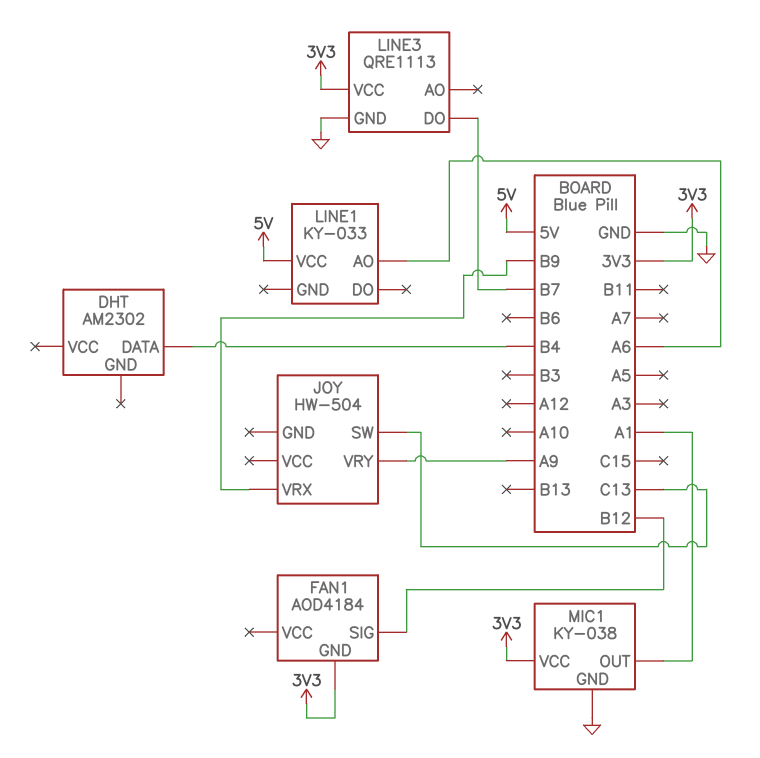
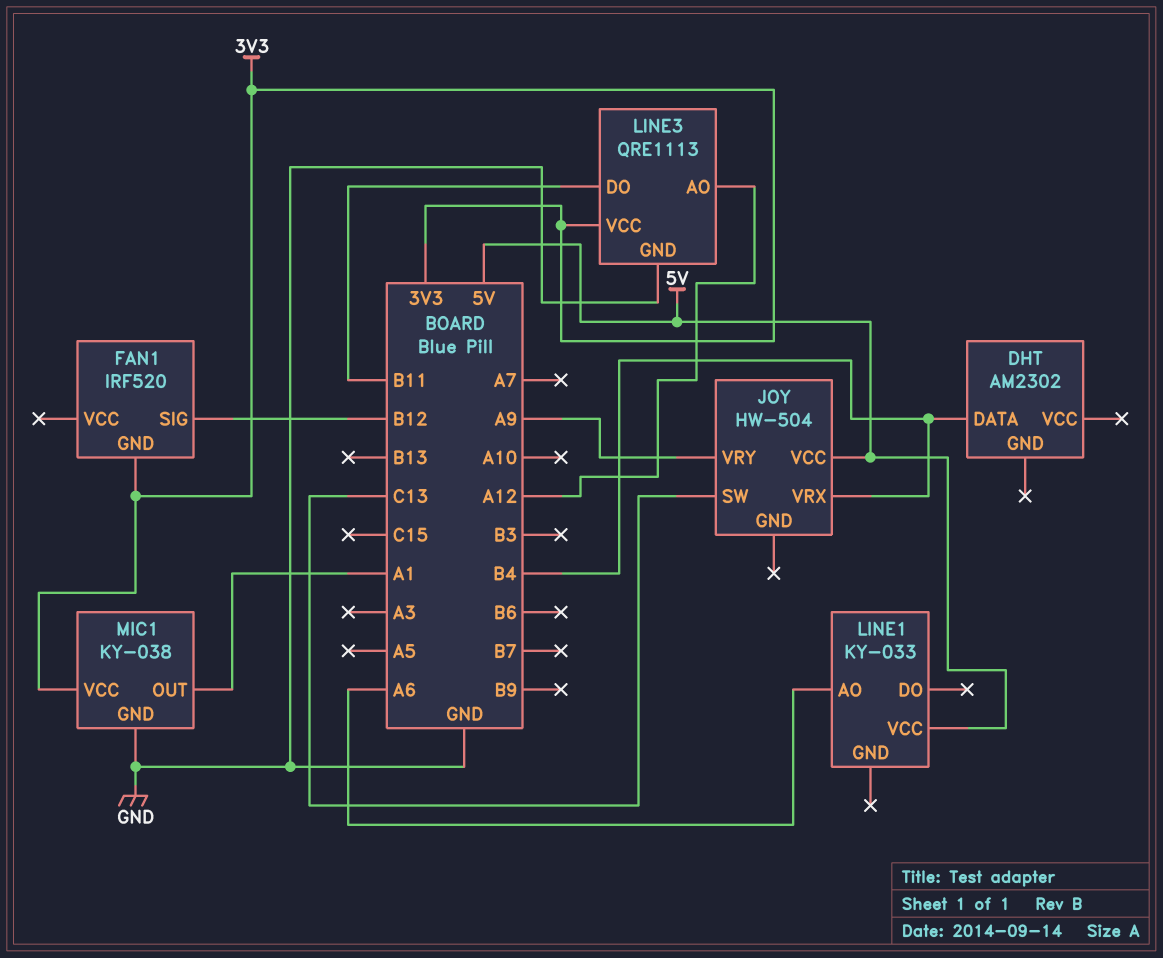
FAN1: AOD4184 -> IRF520
JOY pin VCC: none -> 5V
JOY pin VRX: B9 -> B4
LINE3 pin AO: none -> A12
LINE3 pin DO: B7 -> B11

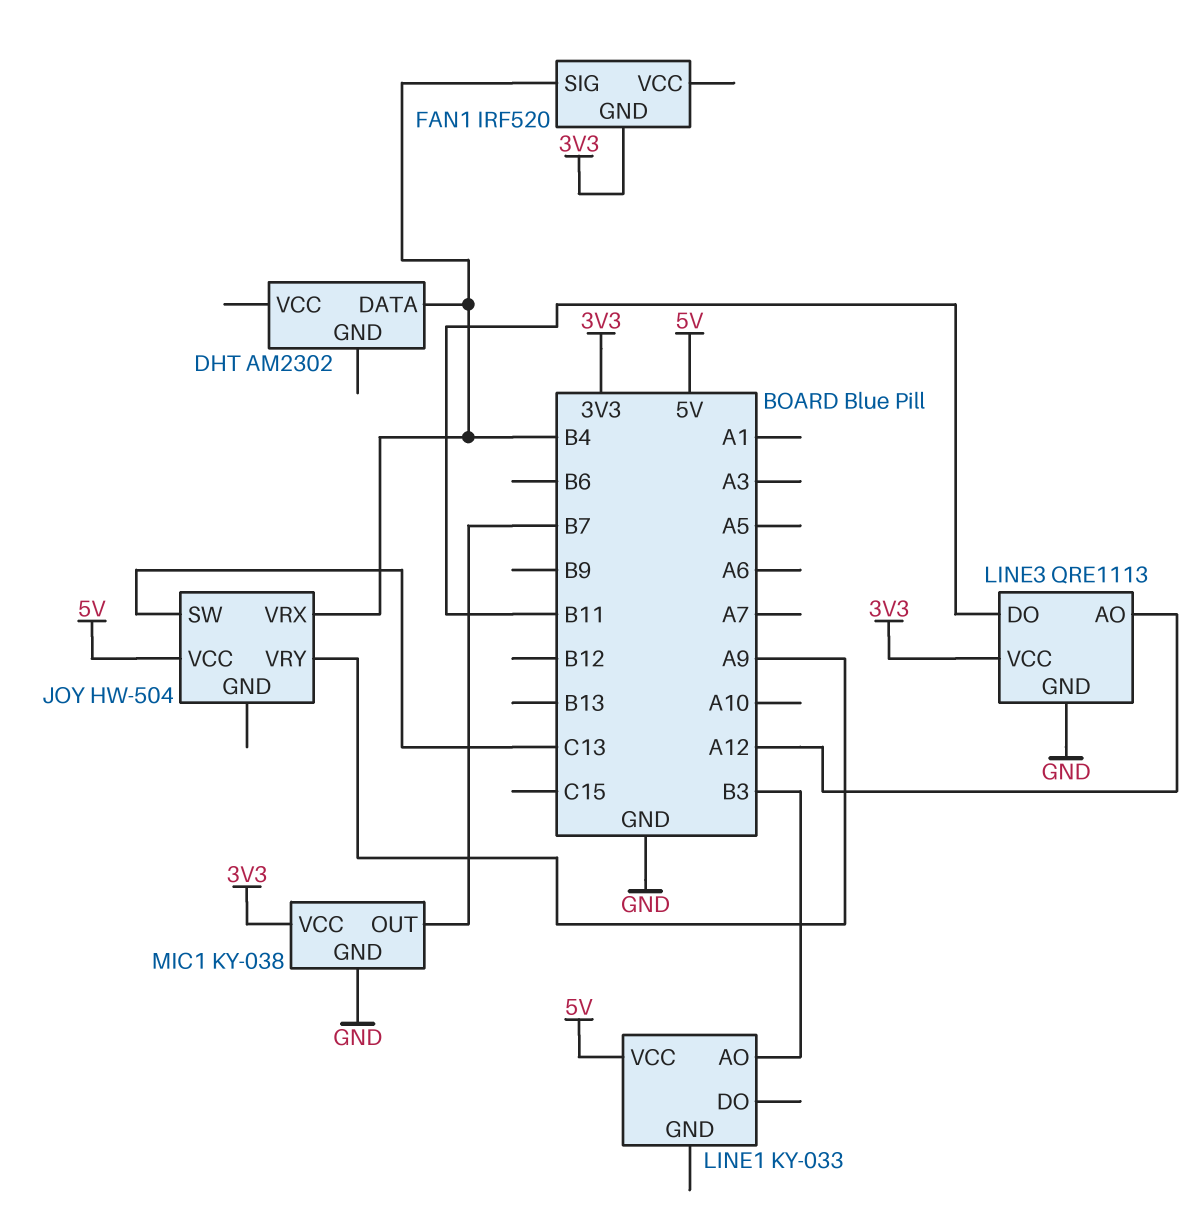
FAN1 pin SIG: B12 -> B4
LINE1 pin AO: A6 -> B3
MIC1 pin OUT: A1 -> B7

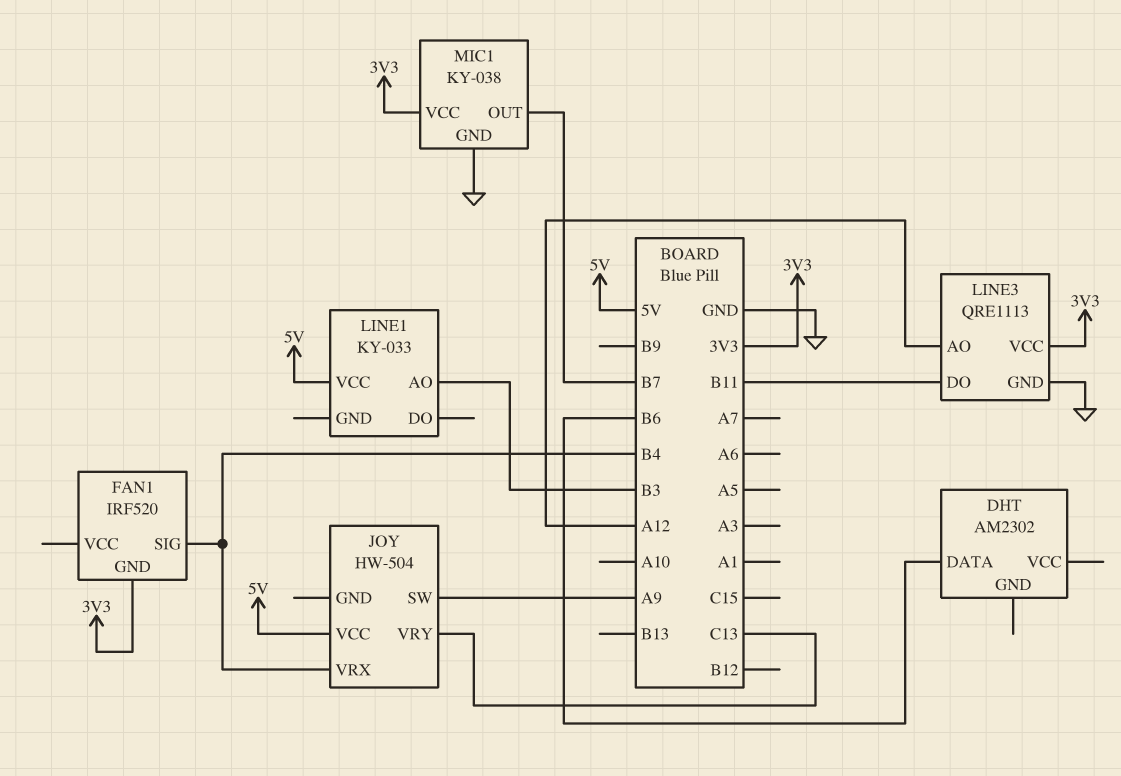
DHT pin DATA: B4 -> B6
JOY pin SW: C13 -> A9
JOY pin VRY: A9 -> C13

